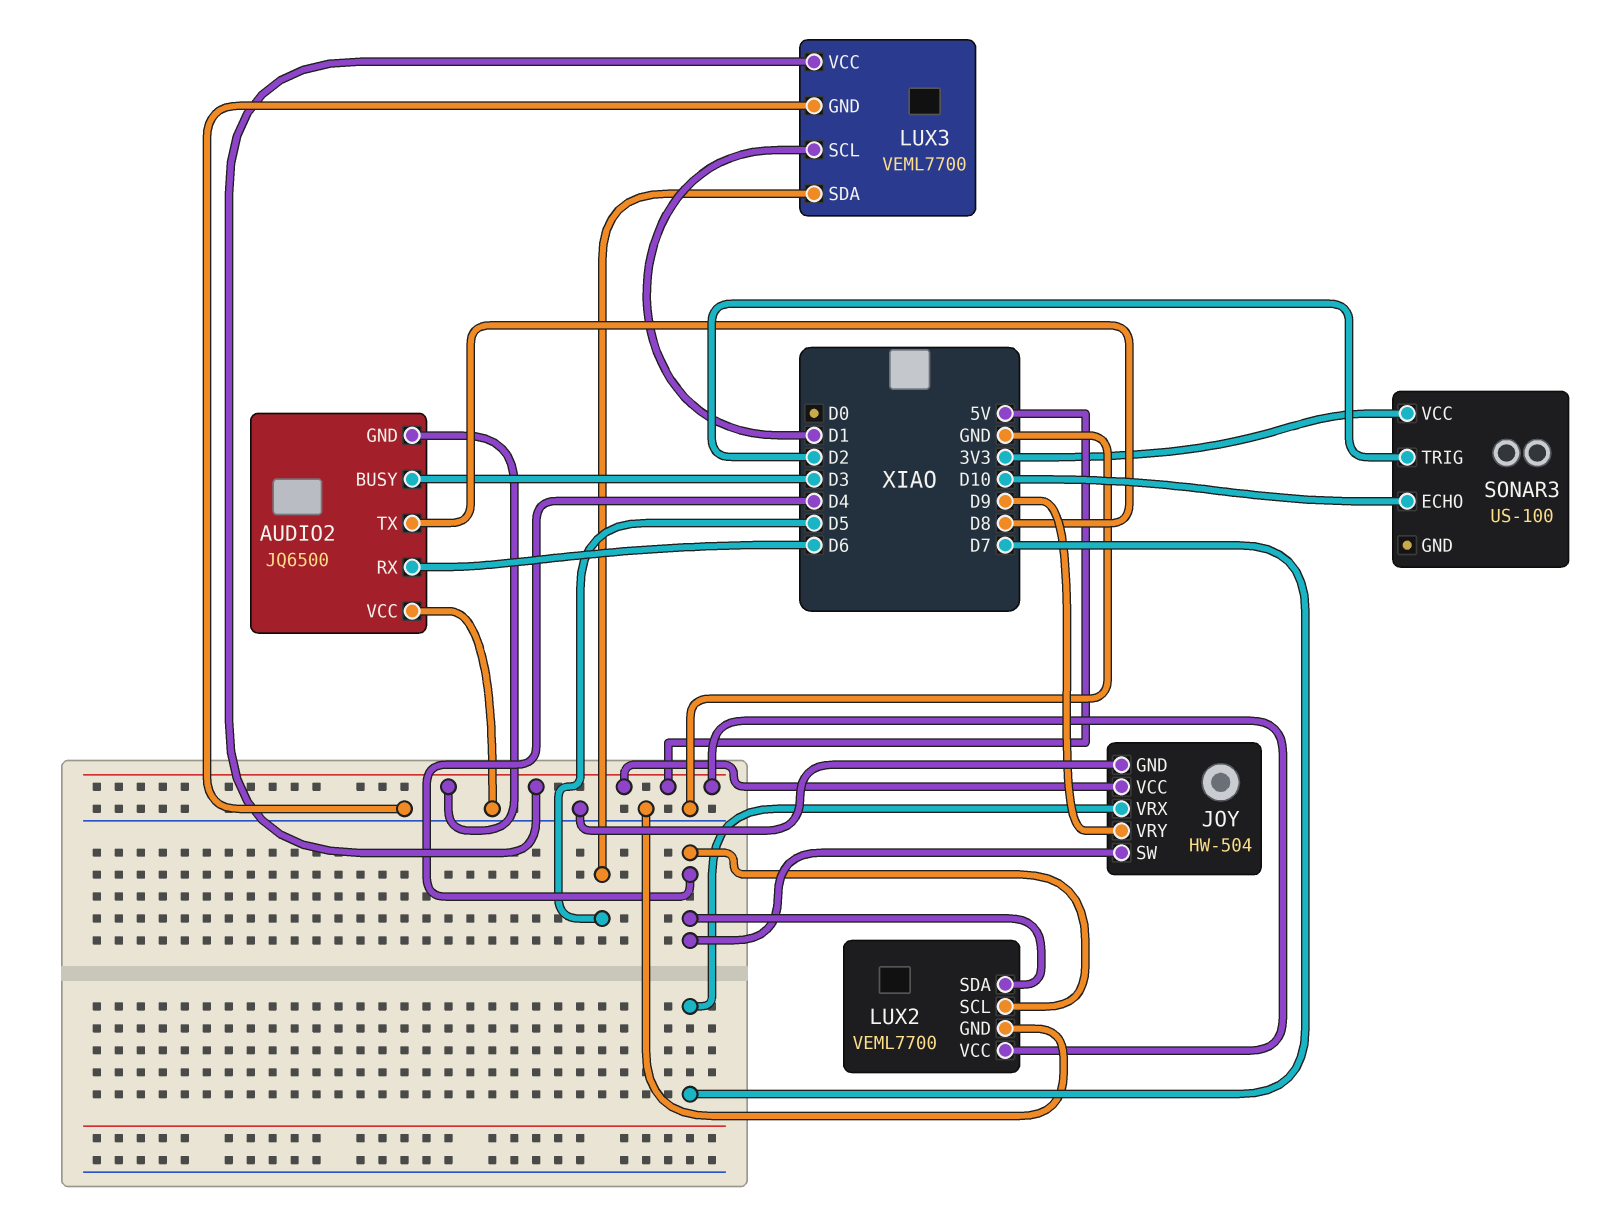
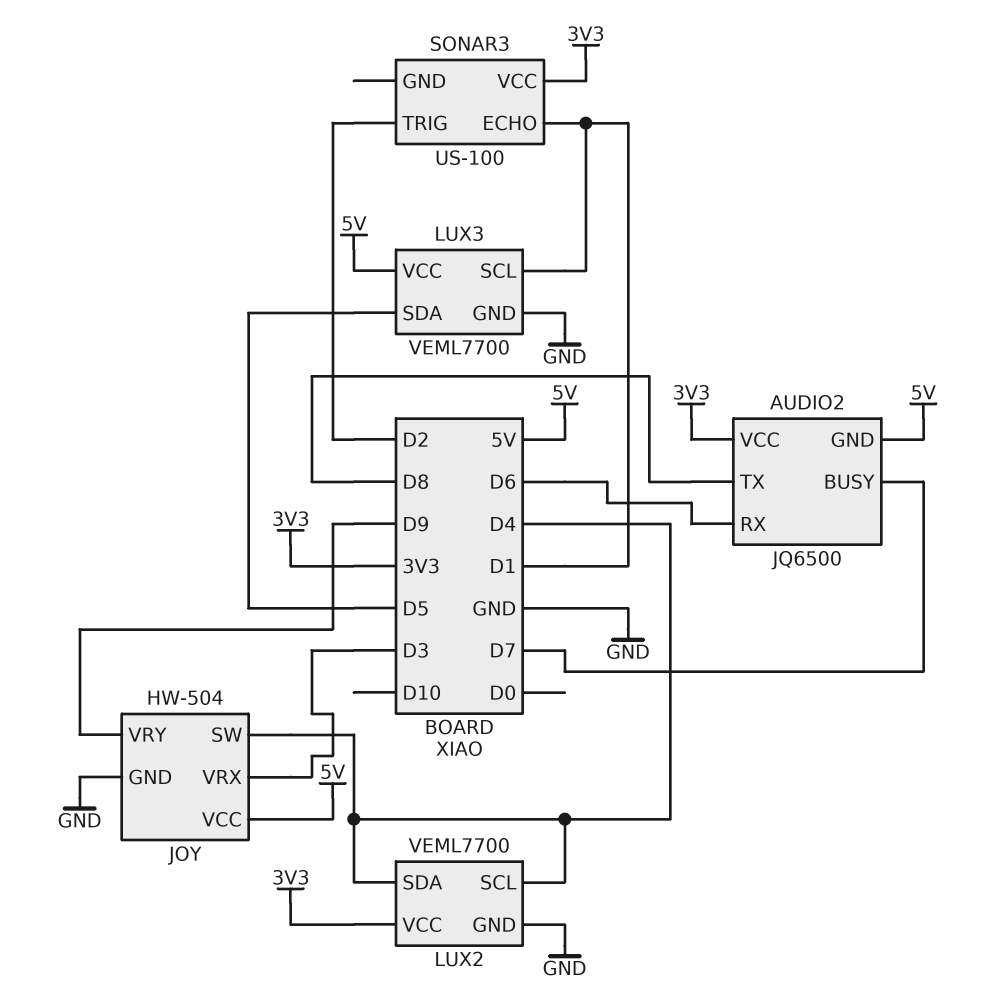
AUDIO2 pin BUSY: D3 -> D7
AUDIO2 pin VCC: GND -> 3V3
JOY pin VRX: D7 -> D3
LUX2 pin VCC: 5V -> 3V3
SONAR3 pin ECHO: D10 -> D1

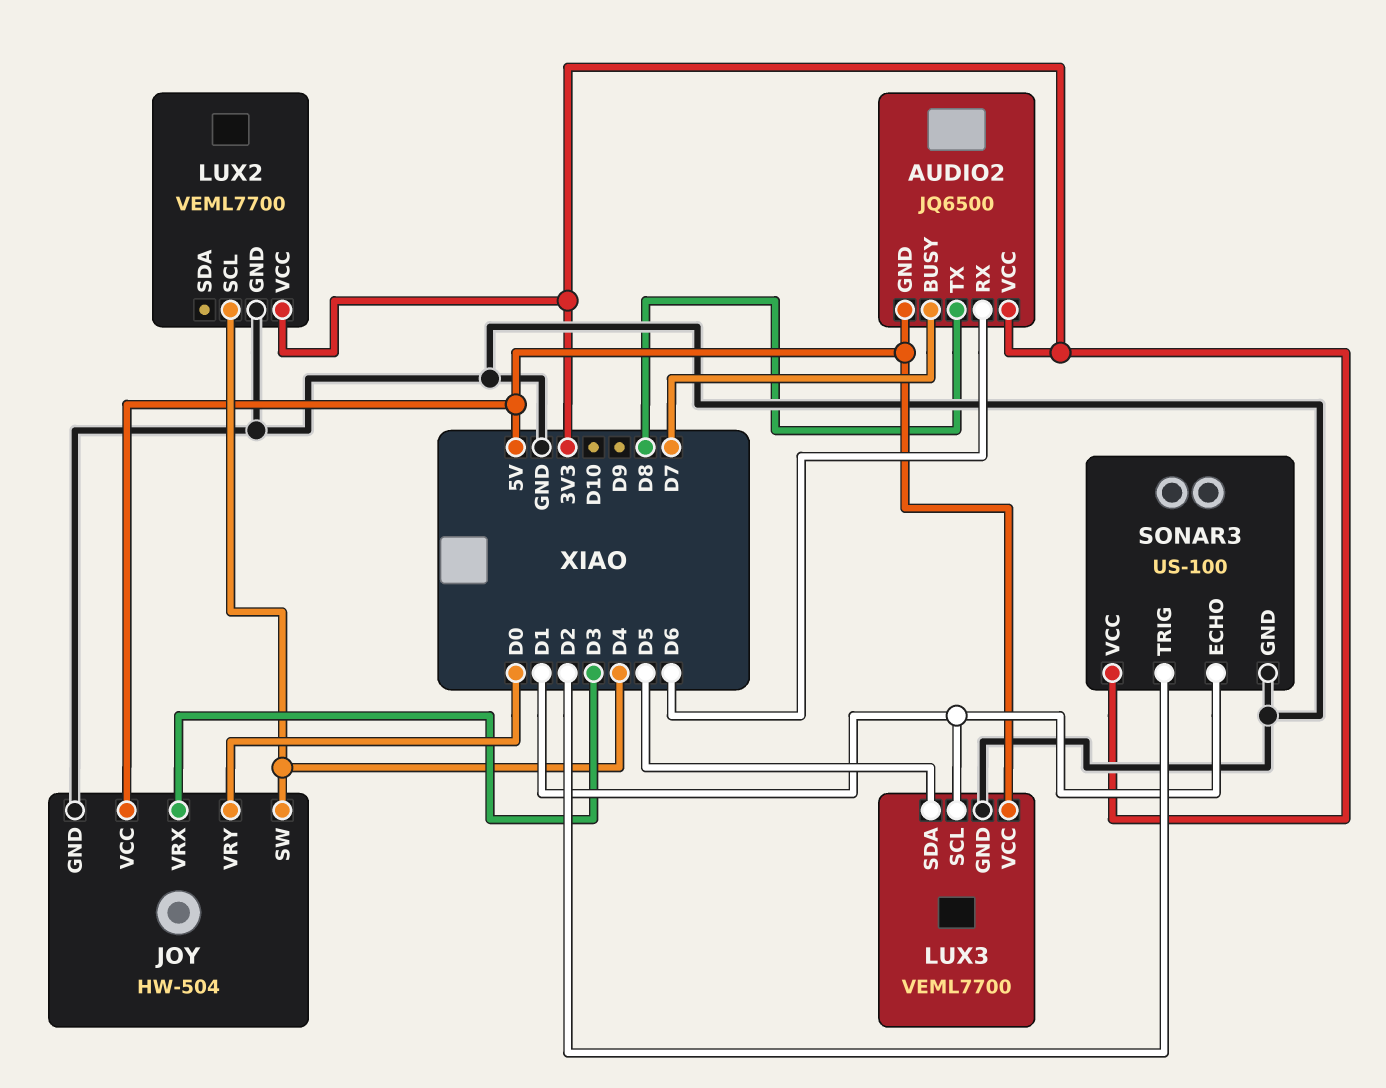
JOY pin VRY: D9 -> D0
LUX2 pin SDA: D4 -> none
SONAR3 pin GND: none -> GND

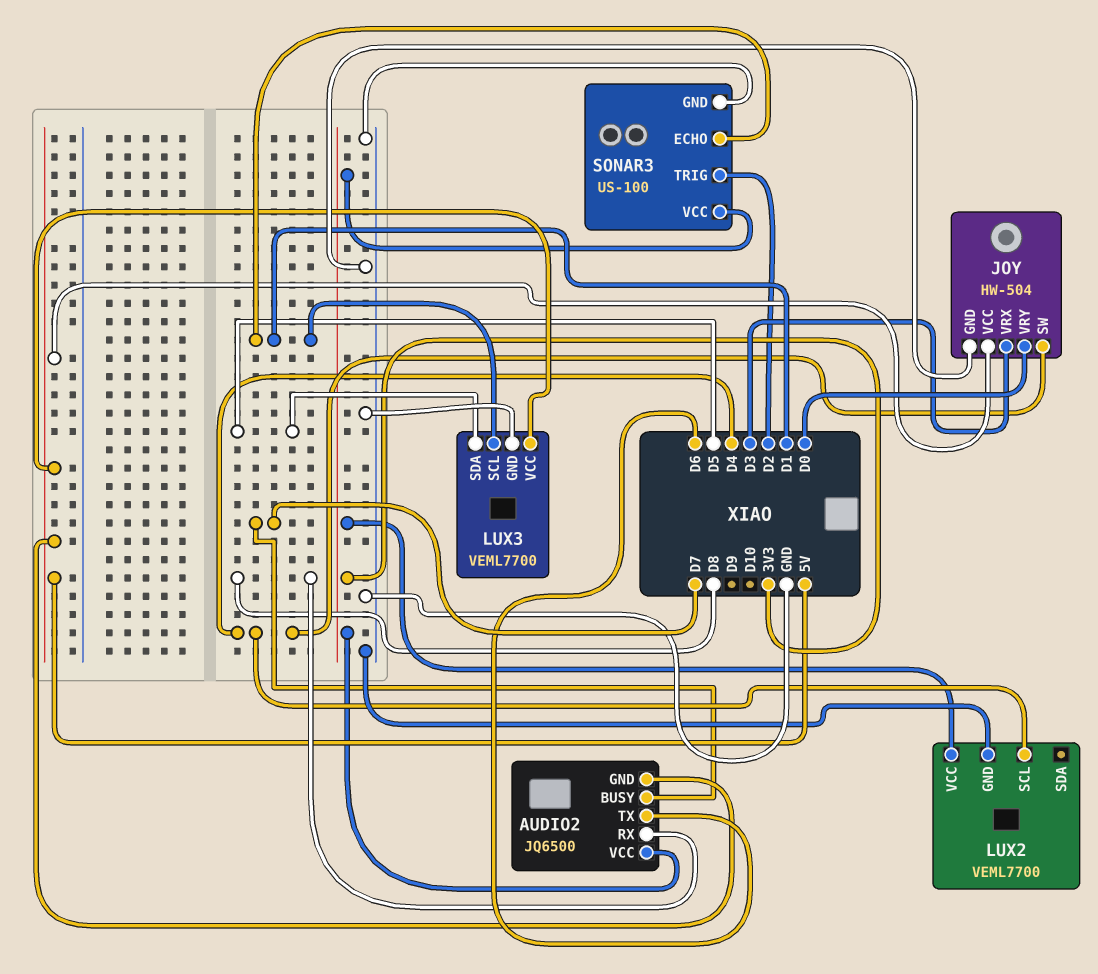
AUDIO2 pin RX: D6 -> D8
AUDIO2 pin TX: D8 -> D6

